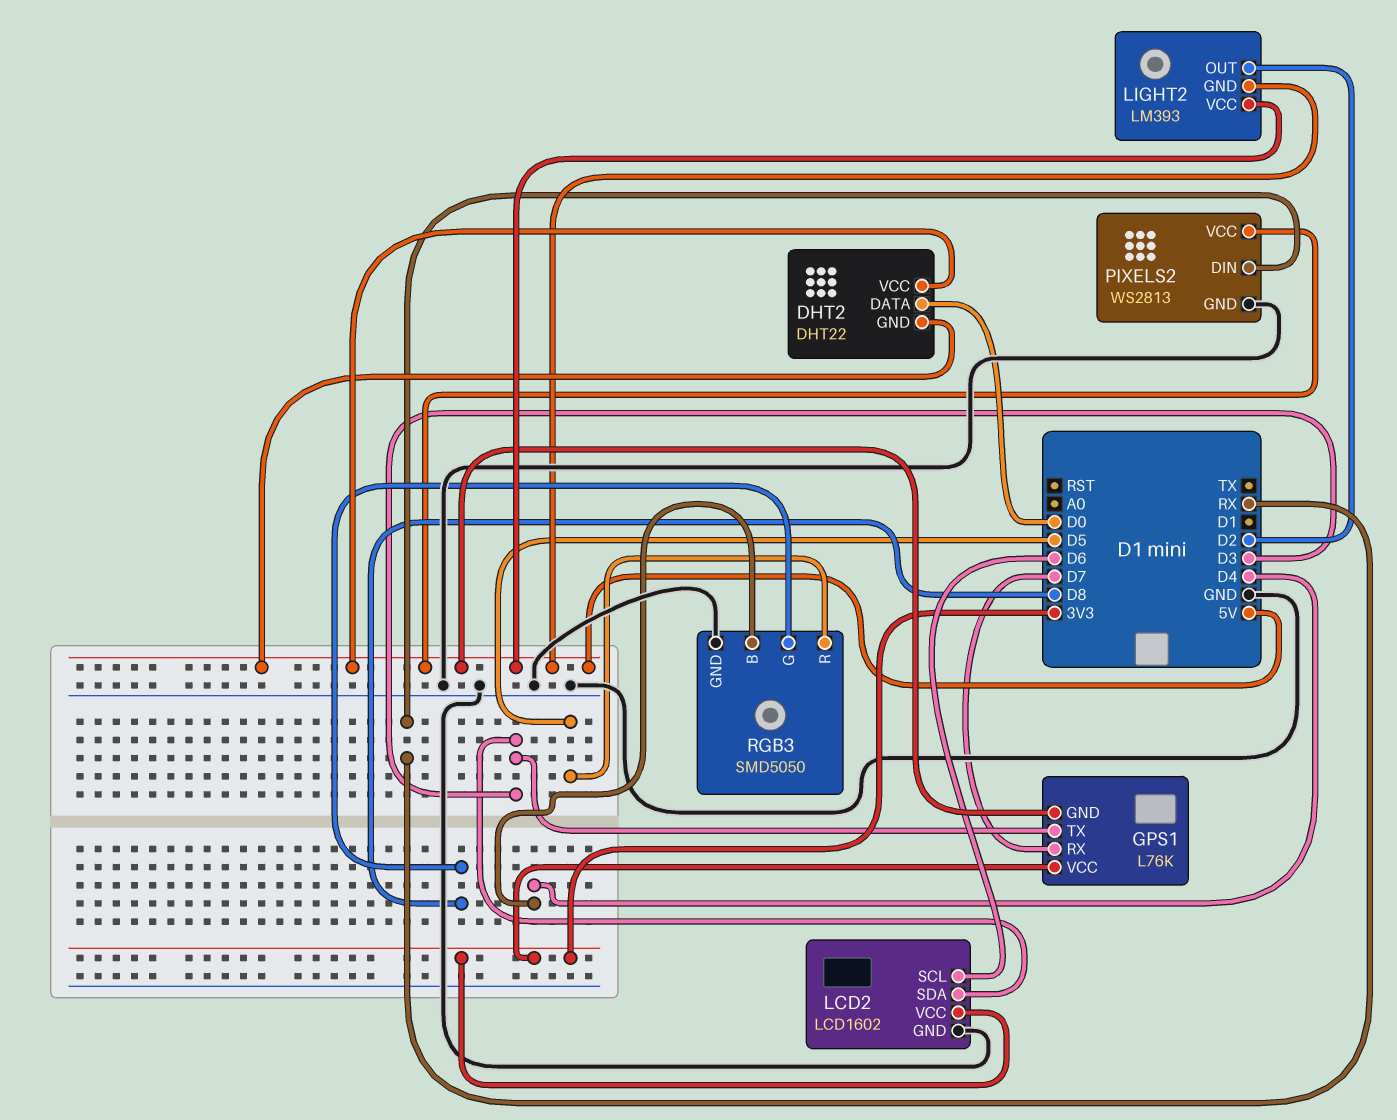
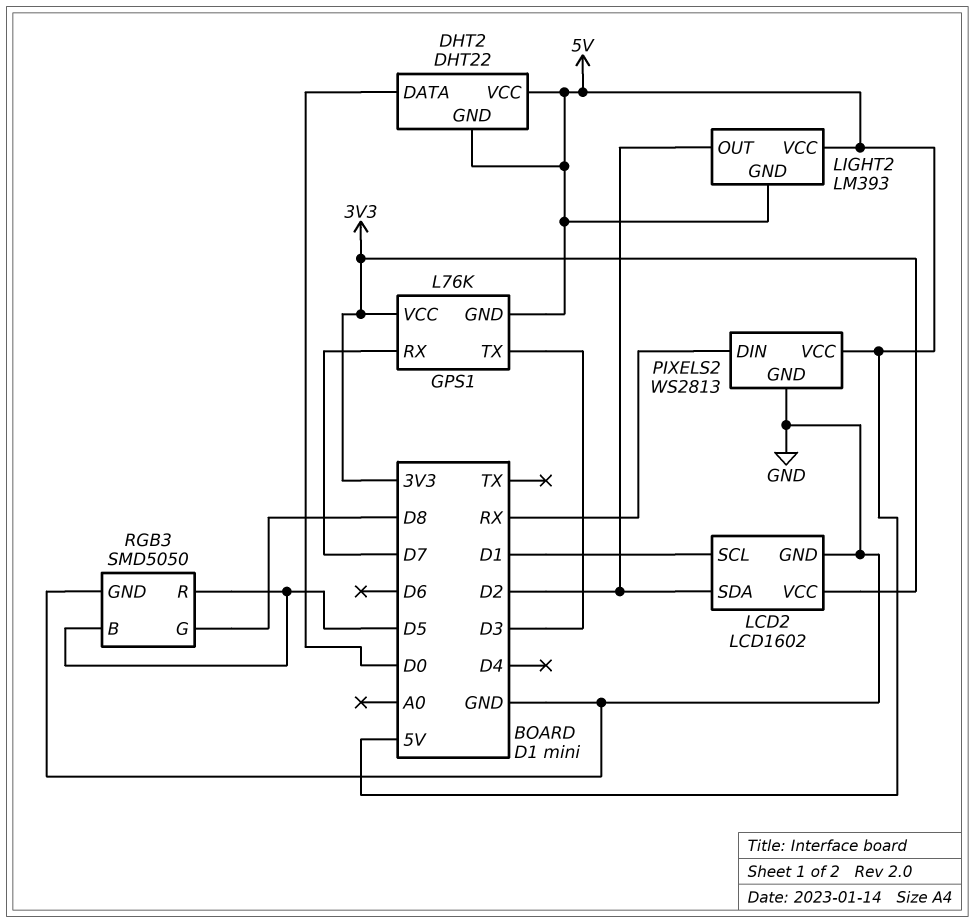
LCD2 pin SCL: D6 -> D1
LCD2 pin SDA: D3 -> D2
RGB3 pin B: D4 -> D5

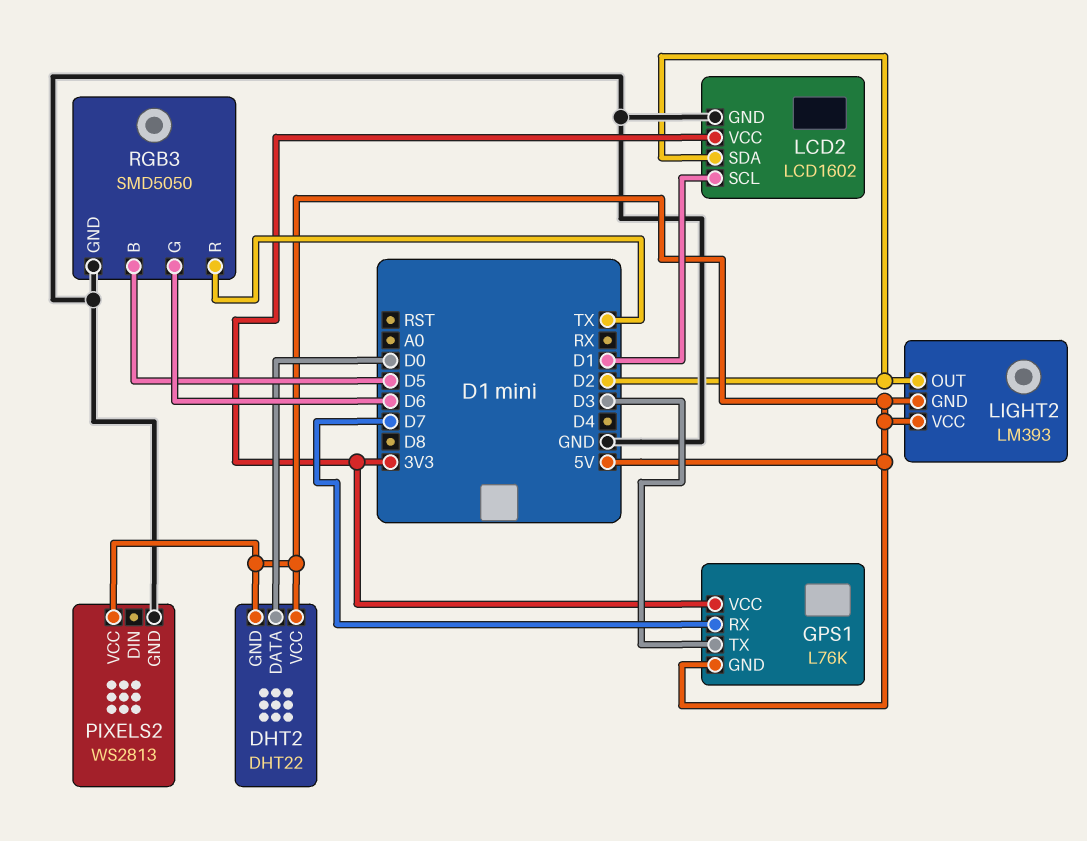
PIXELS2 pin DIN: RX -> none
RGB3 pin G: D8 -> D6
RGB3 pin R: D5 -> TX

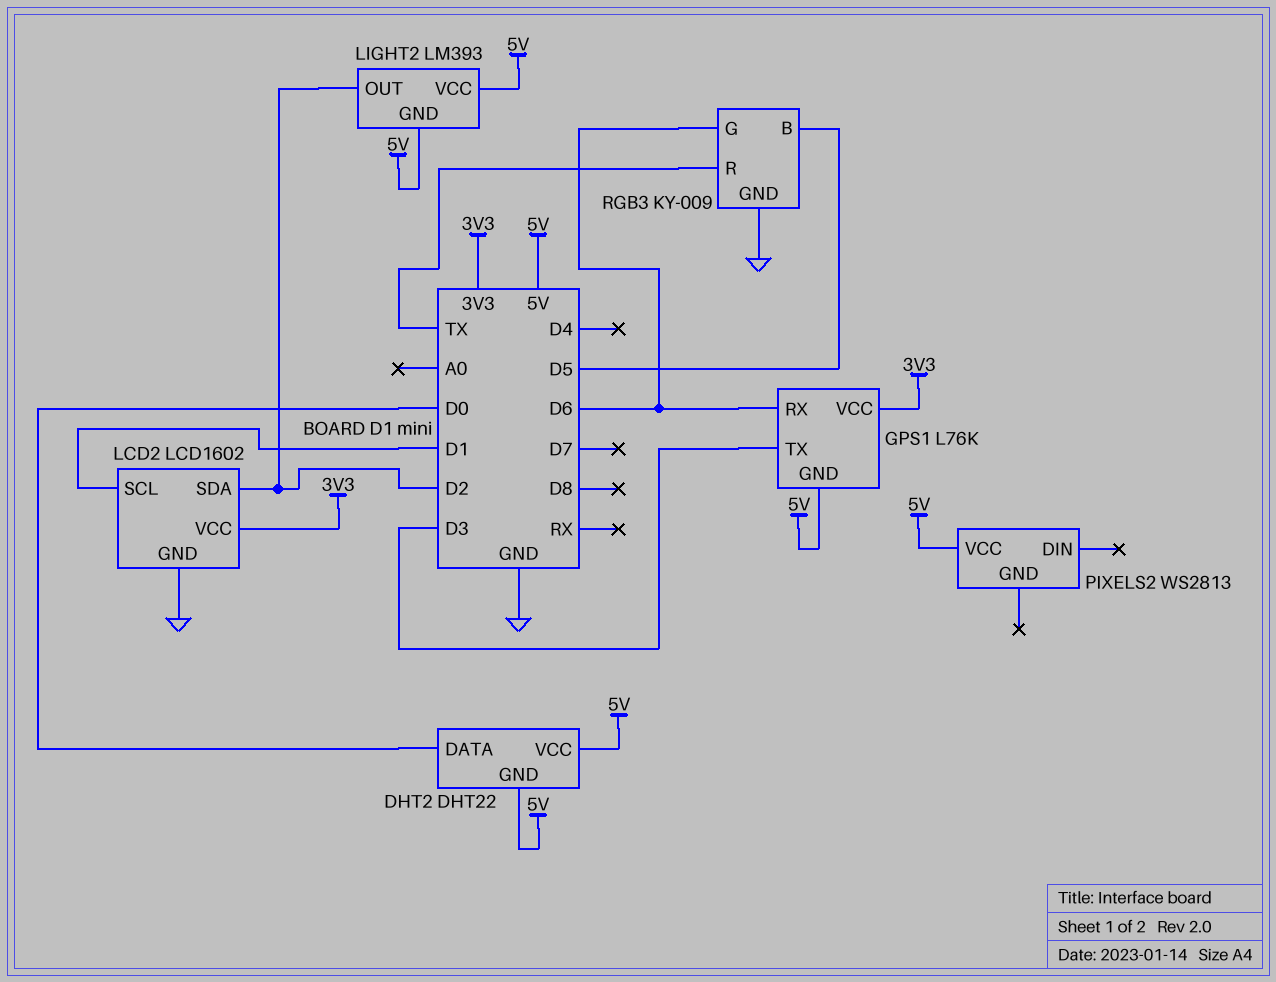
GPS1 pin RX: D7 -> D6
PIXELS2 pin GND: GND -> none
RGB3: SMD5050 -> KY-009

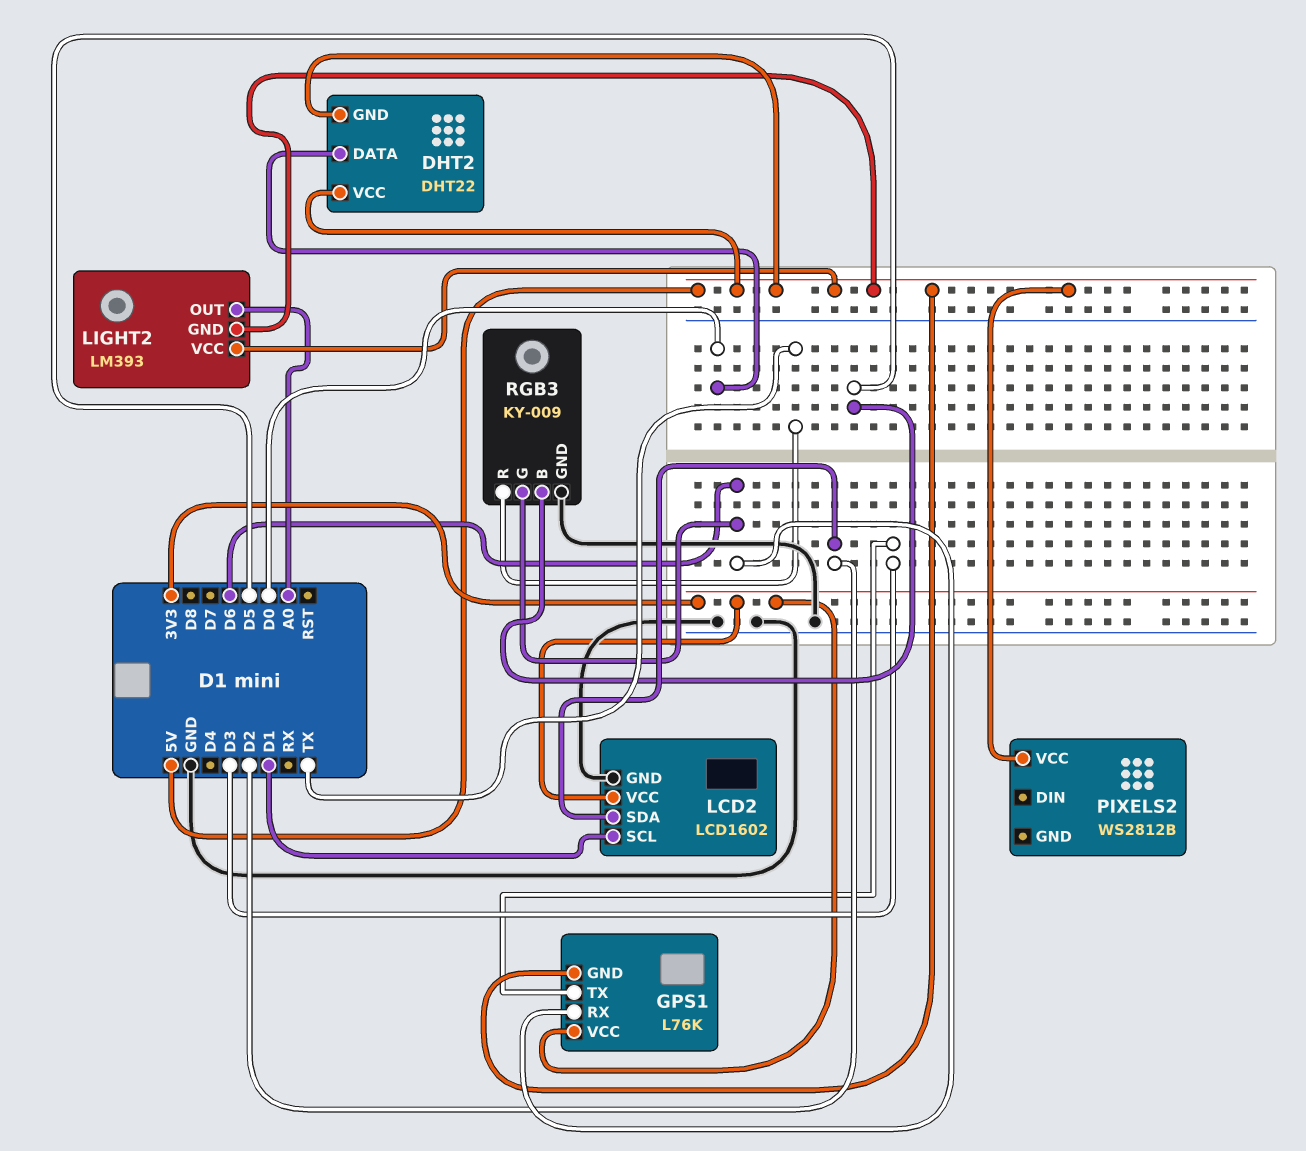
LIGHT2 pin OUT: D2 -> A0
PIXELS2: WS2813 -> WS2812B

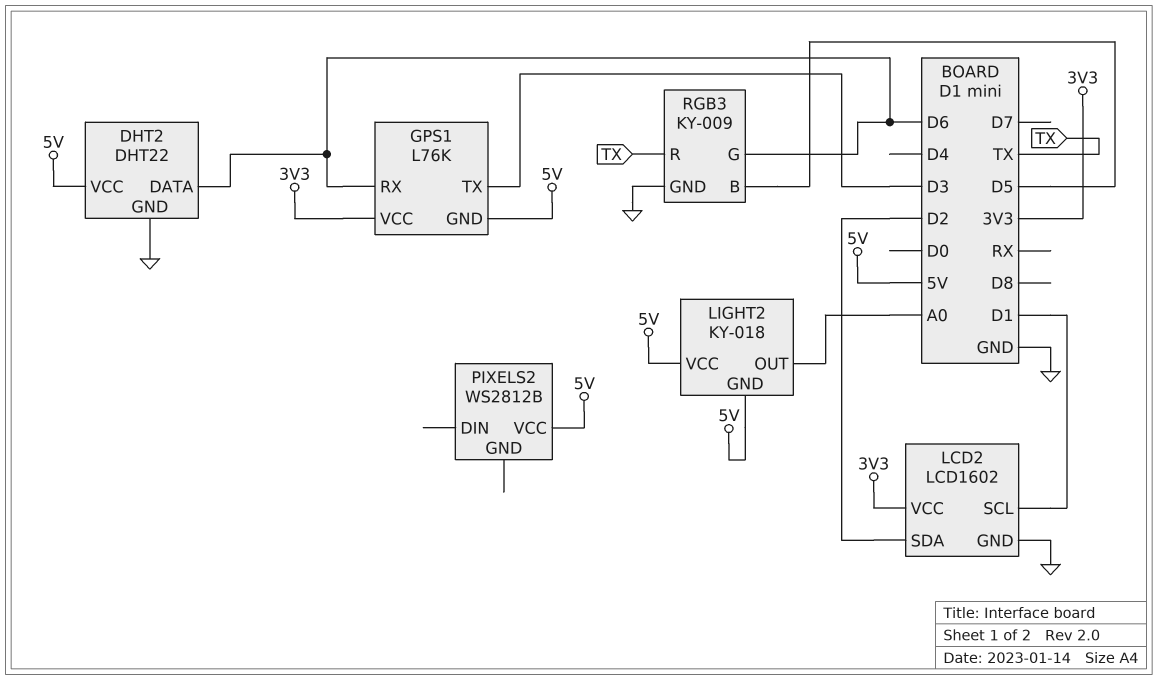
DHT2 pin DATA: D0 -> D6
DHT2 pin GND: 5V -> GND
LIGHT2: LM393 -> KY-018

